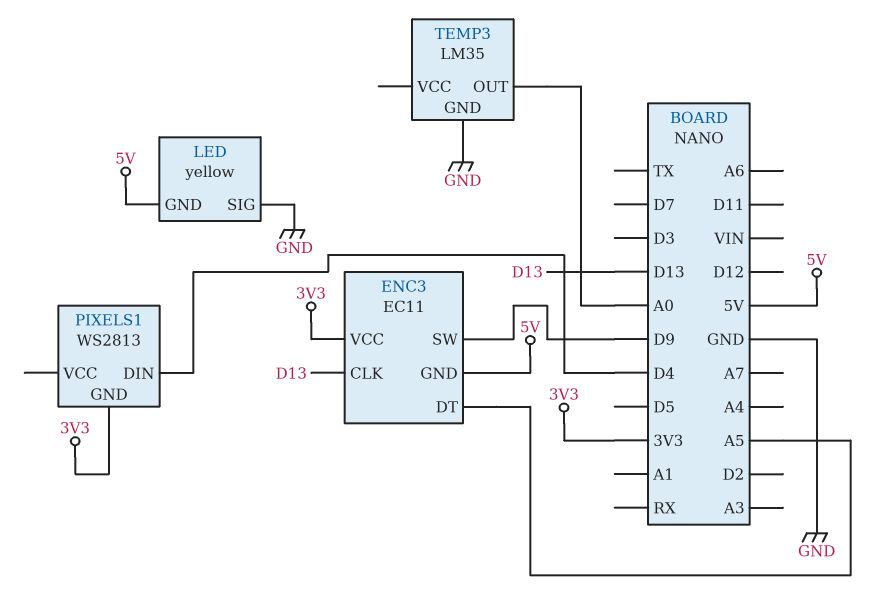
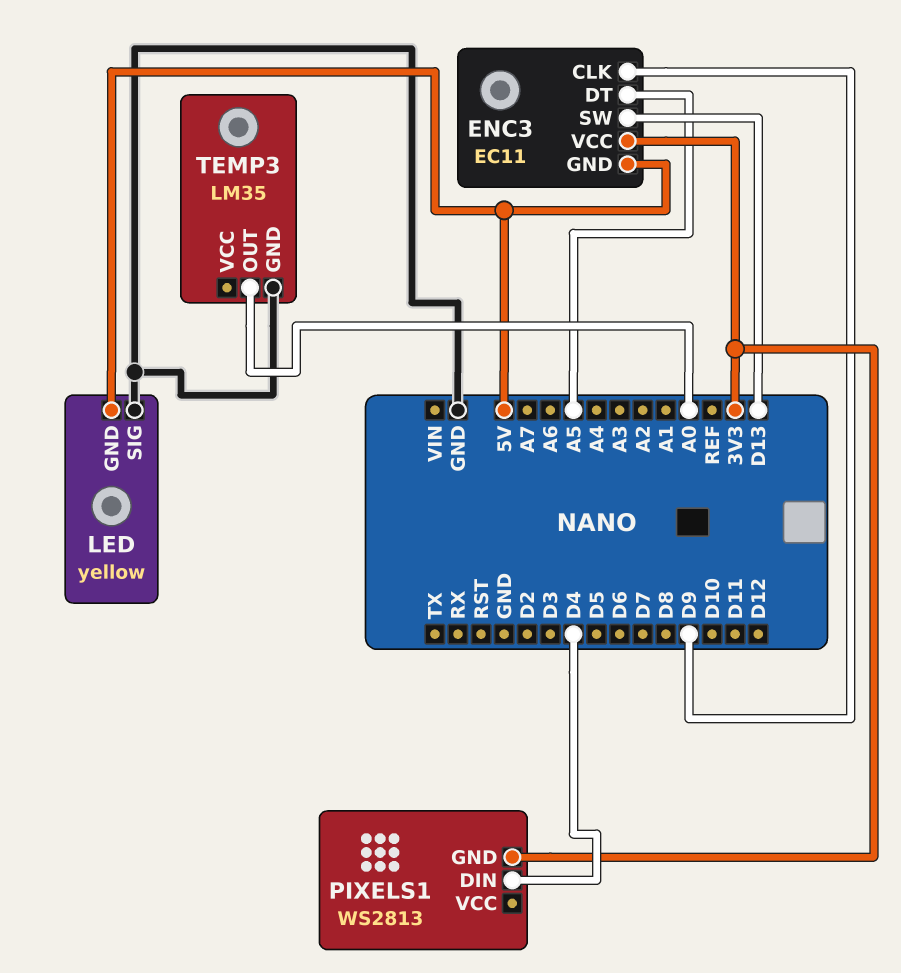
ENC3 pin CLK: D13 -> D9
ENC3 pin SW: D9 -> D13

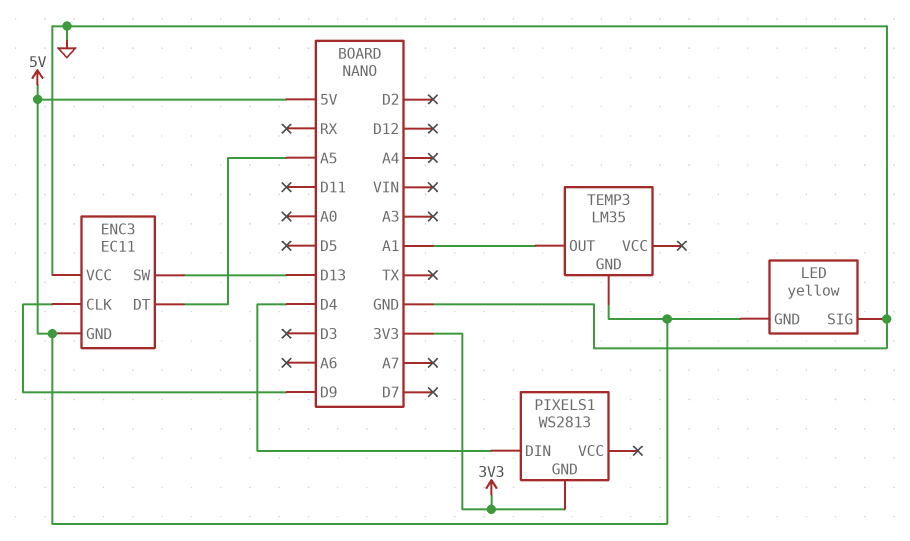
ENC3 pin VCC: 3V3 -> GND
TEMP3 pin GND: GND -> 5V
TEMP3 pin OUT: A0 -> A1

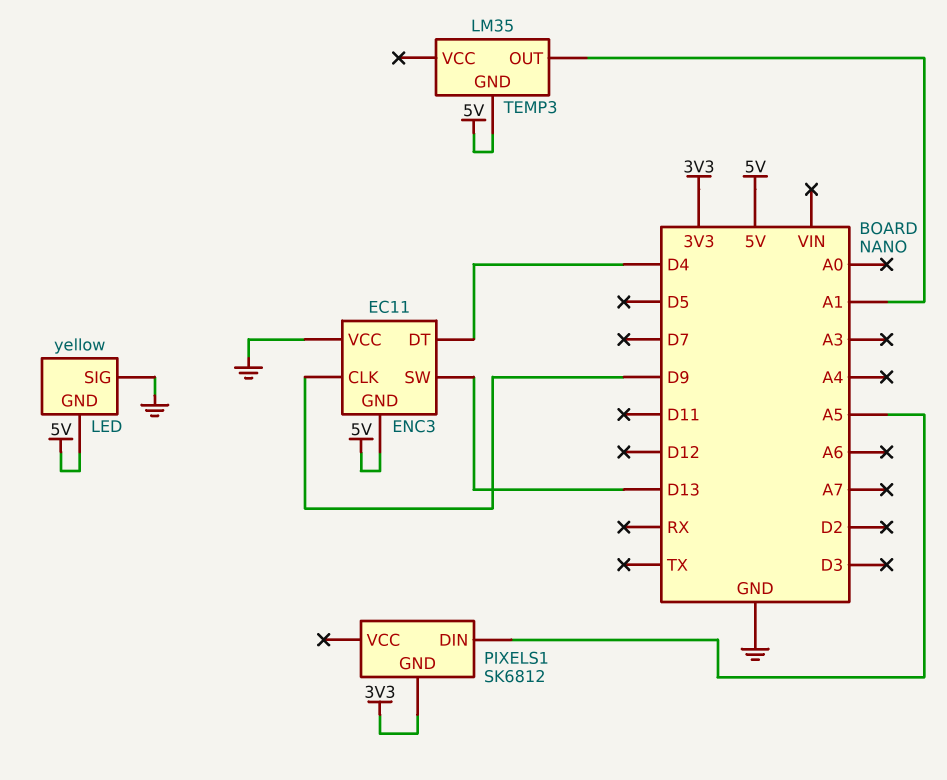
ENC3 pin DT: A5 -> D4
PIXELS1: WS2813 -> SK6812
PIXELS1 pin DIN: D4 -> A5

